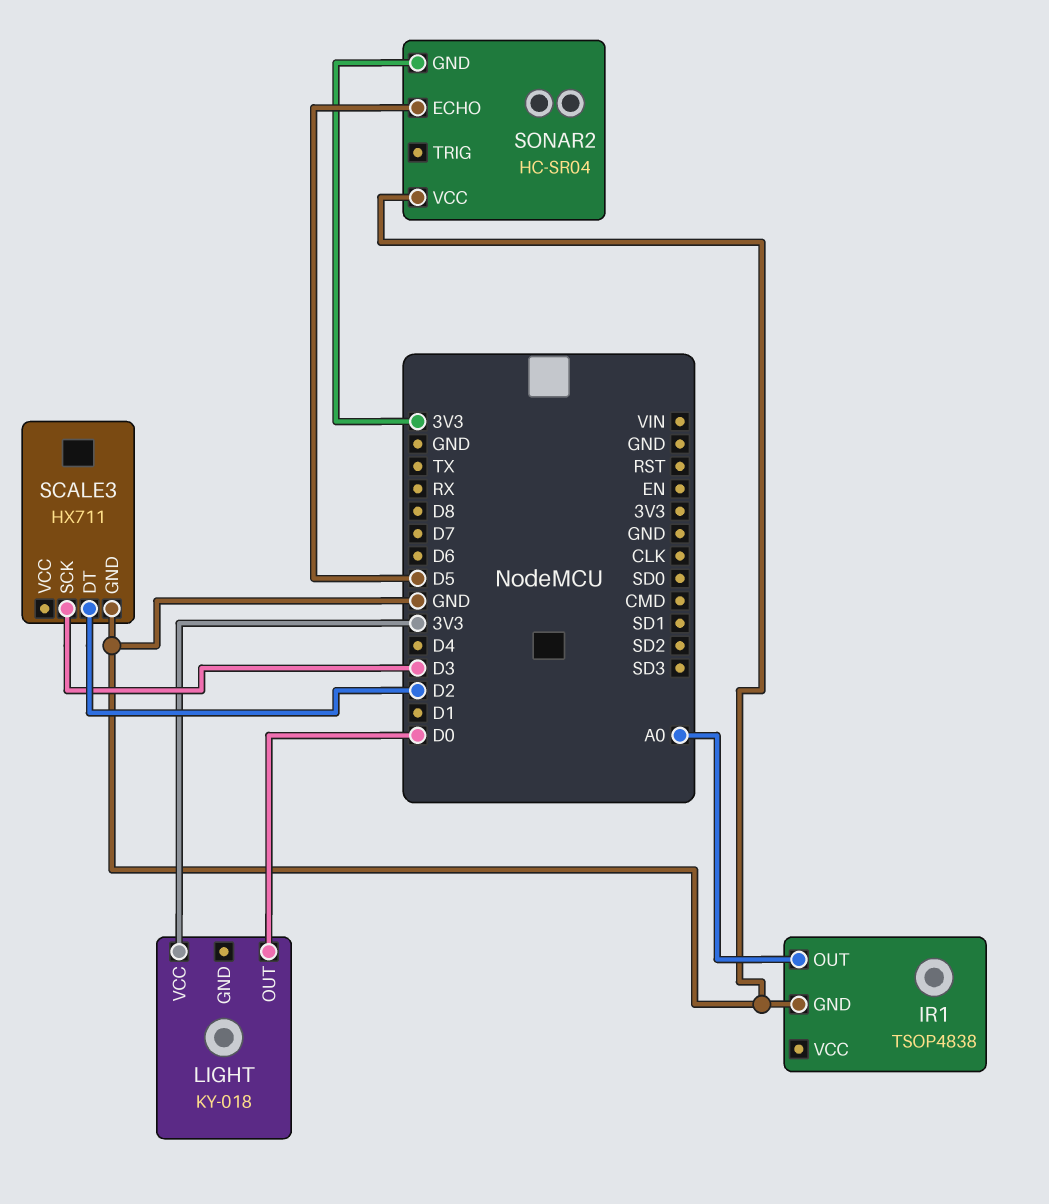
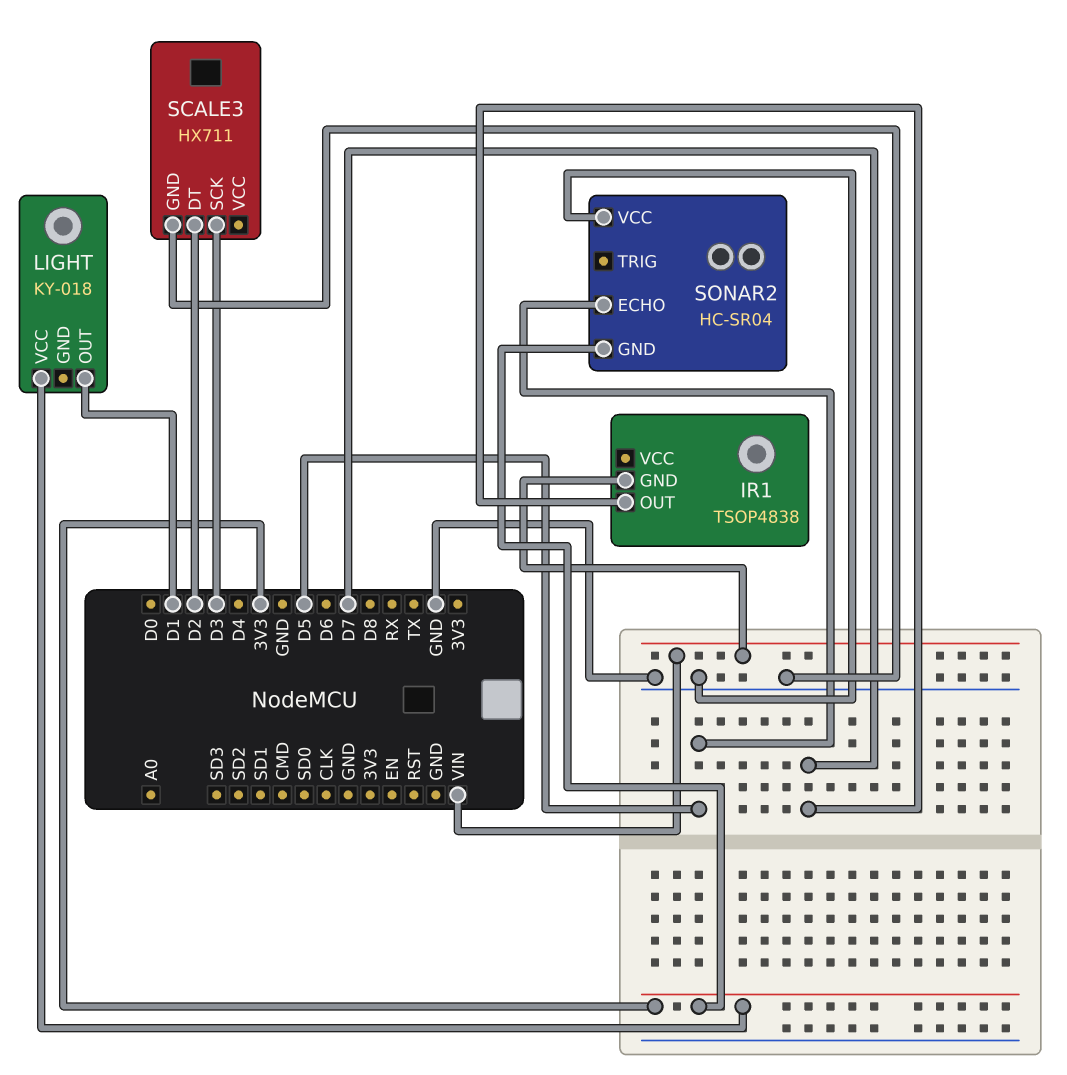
IR1 pin GND: GND -> VIN
IR1 pin OUT: A0 -> D7
LIGHT pin OUT: D0 -> D1

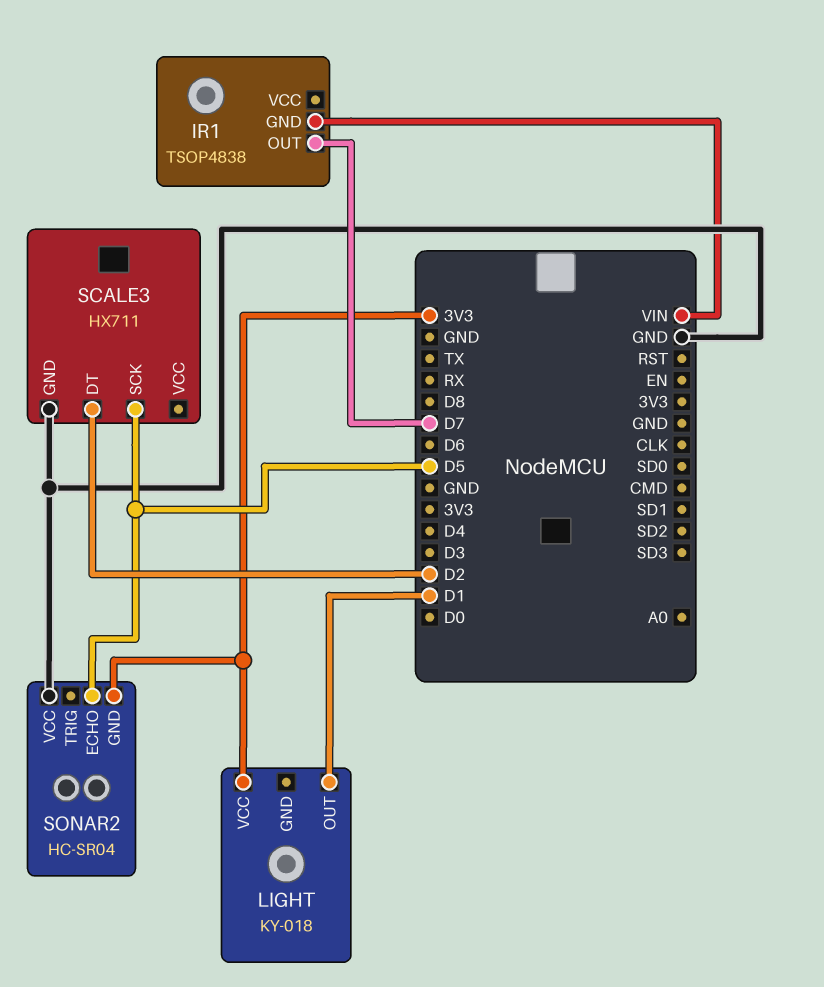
SCALE3 pin SCK: D3 -> D5

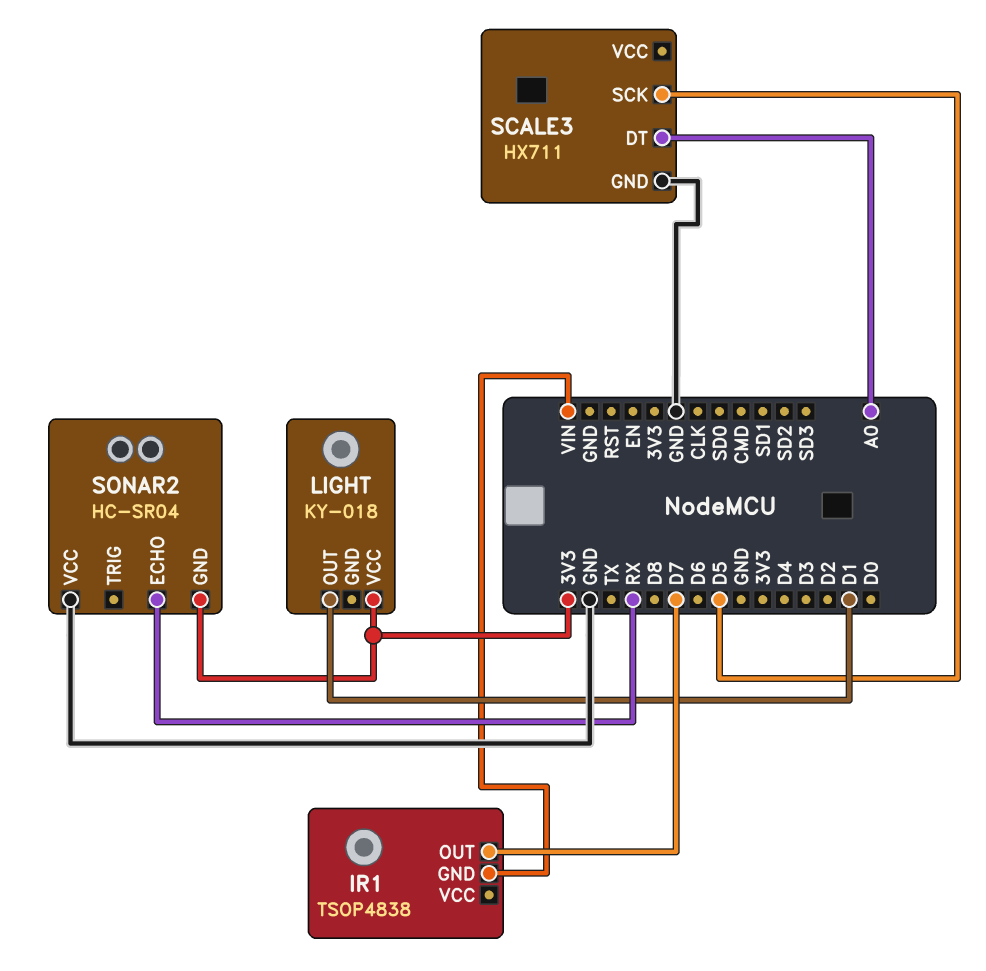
SCALE3 pin DT: D2 -> A0
SONAR2 pin ECHO: D5 -> RX

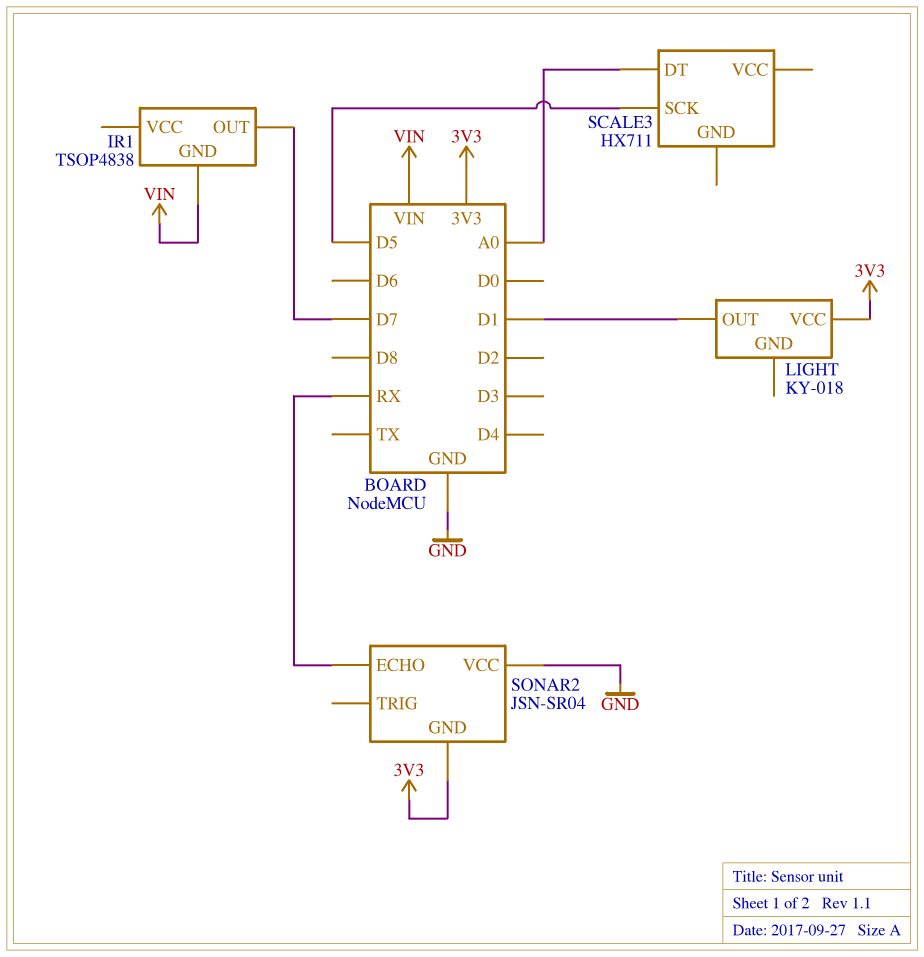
SCALE3 pin GND: GND -> none
SONAR2: HC-SR04 -> JSN-SR04

